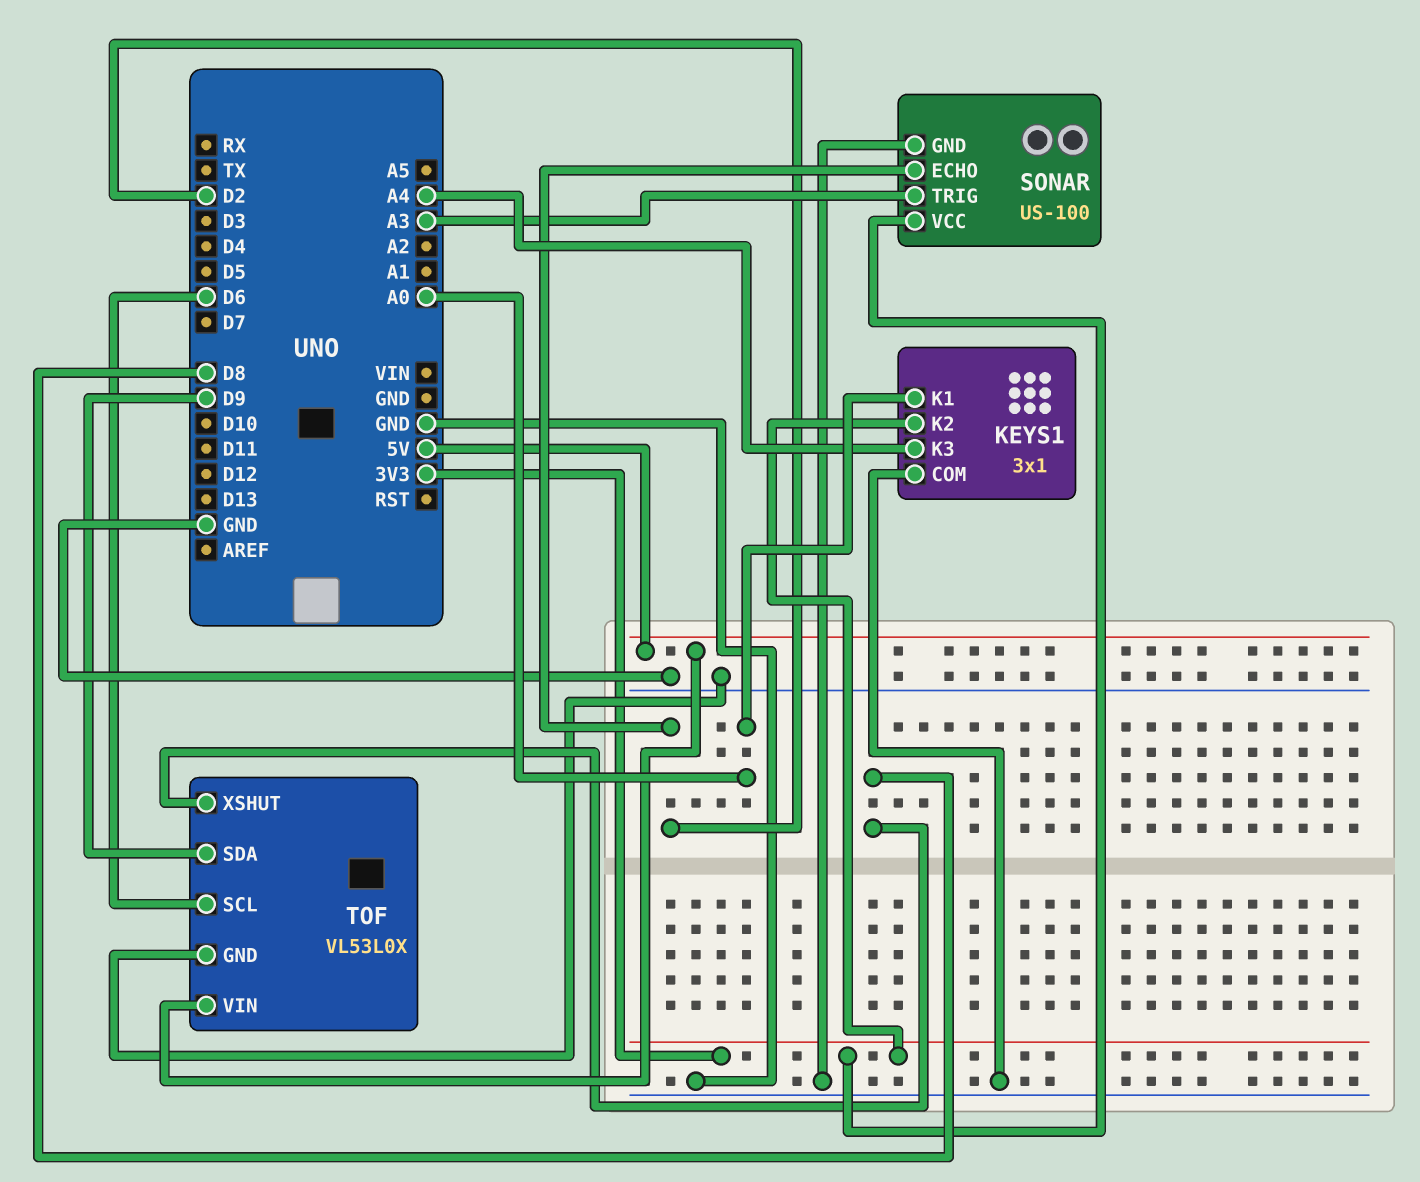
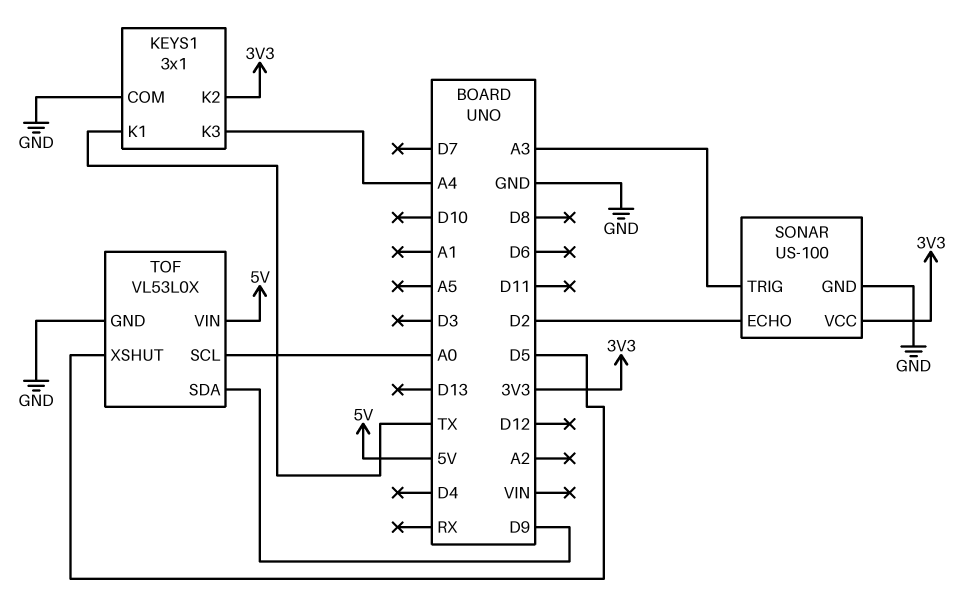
KEYS1 pin K1: A0 -> TX
TOF pin SCL: D6 -> A0
TOF pin XSHUT: D8 -> D5

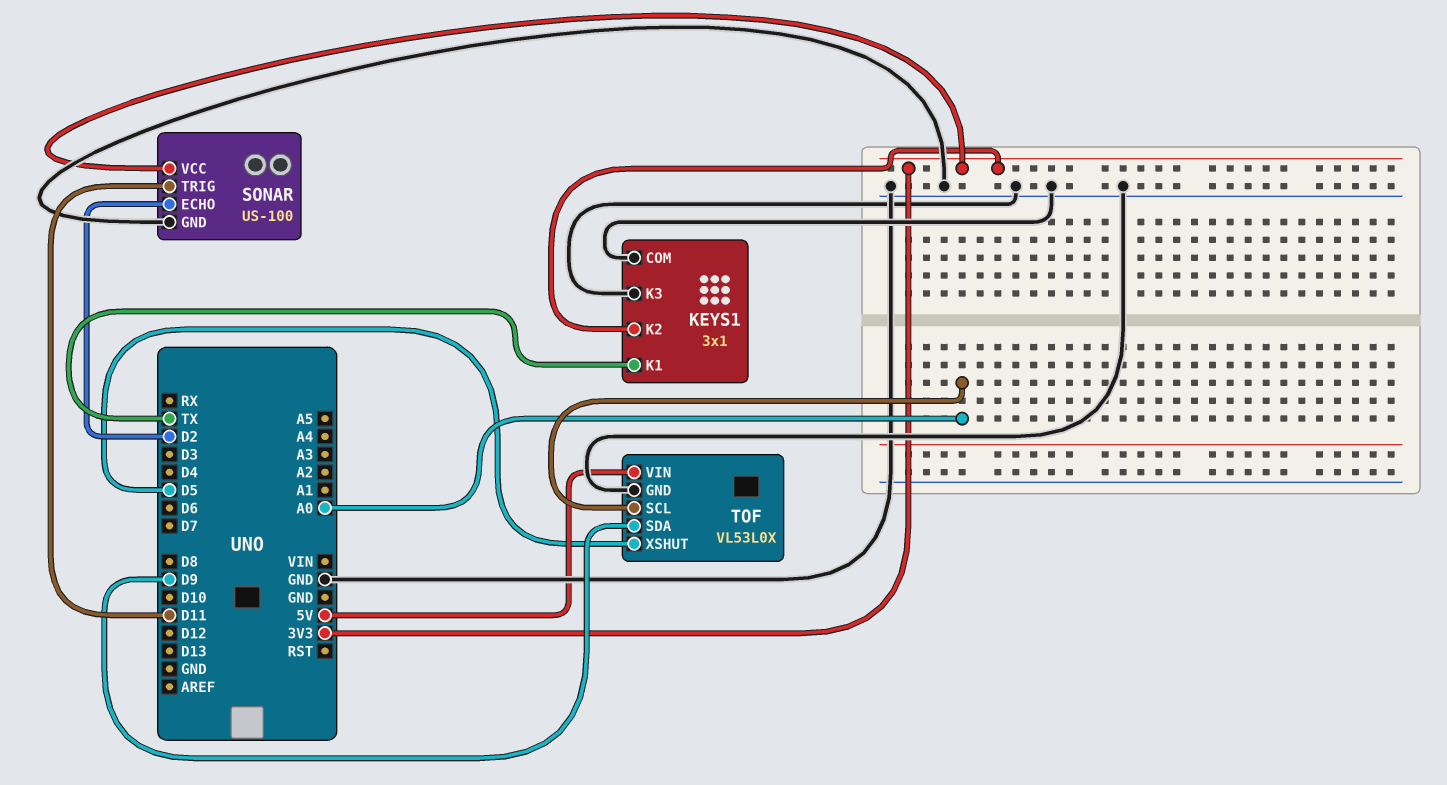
KEYS1 pin K3: A4 -> GND
SONAR pin TRIG: A3 -> D11

